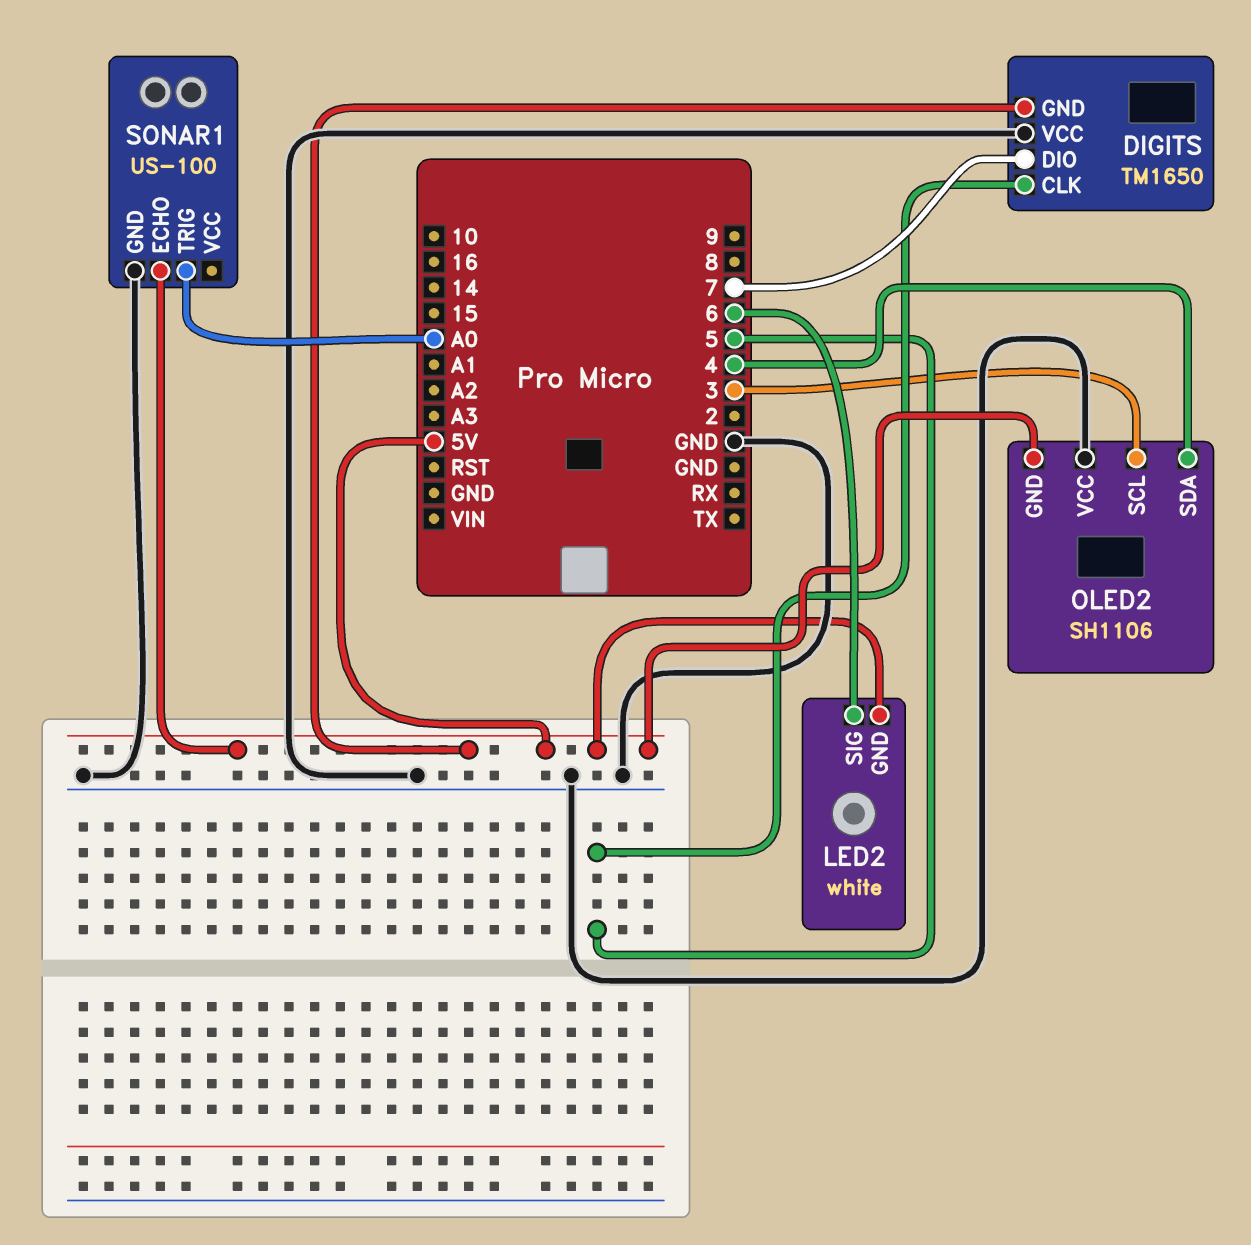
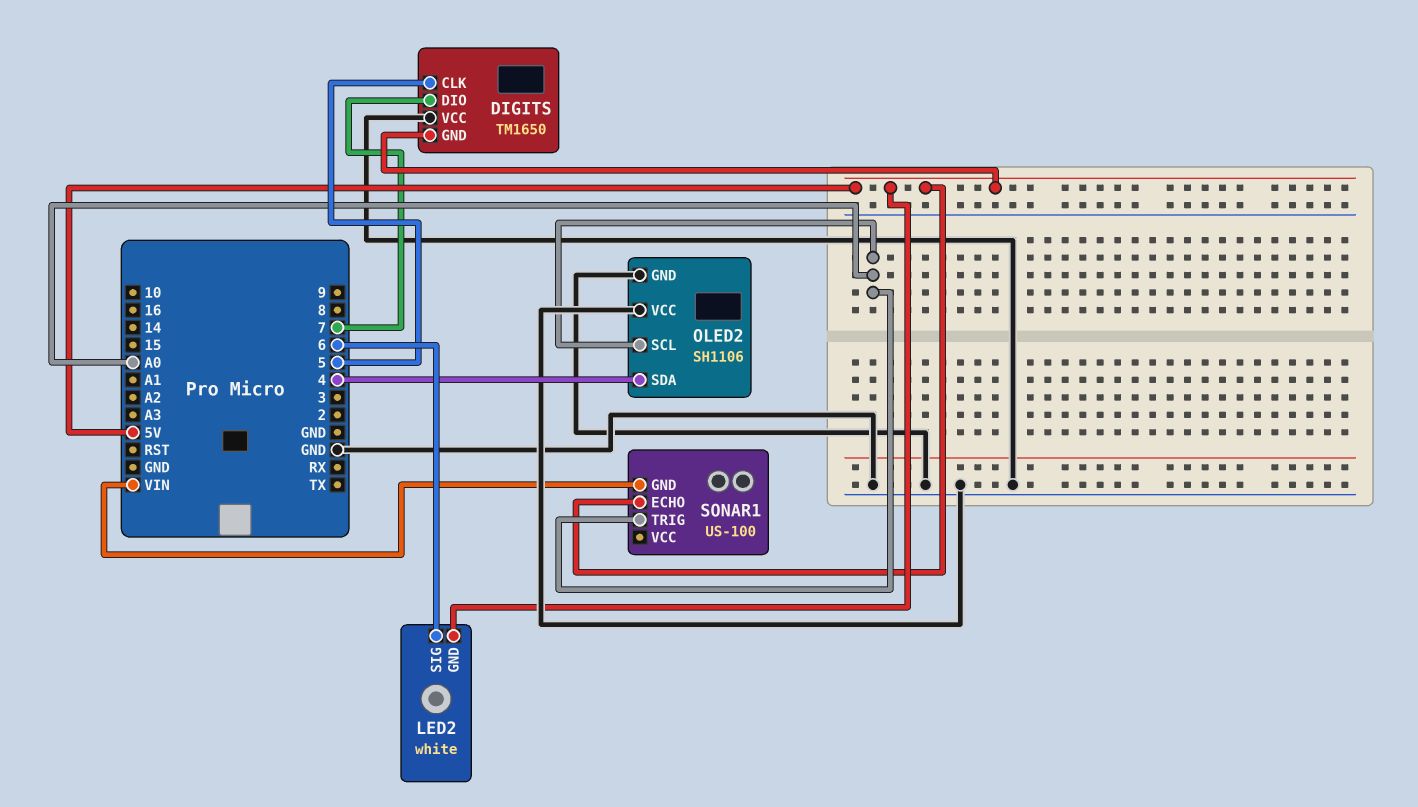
OLED2 pin GND: 5V -> GND
OLED2 pin SCL: 3 -> A0
SONAR1 pin GND: GND -> VIN

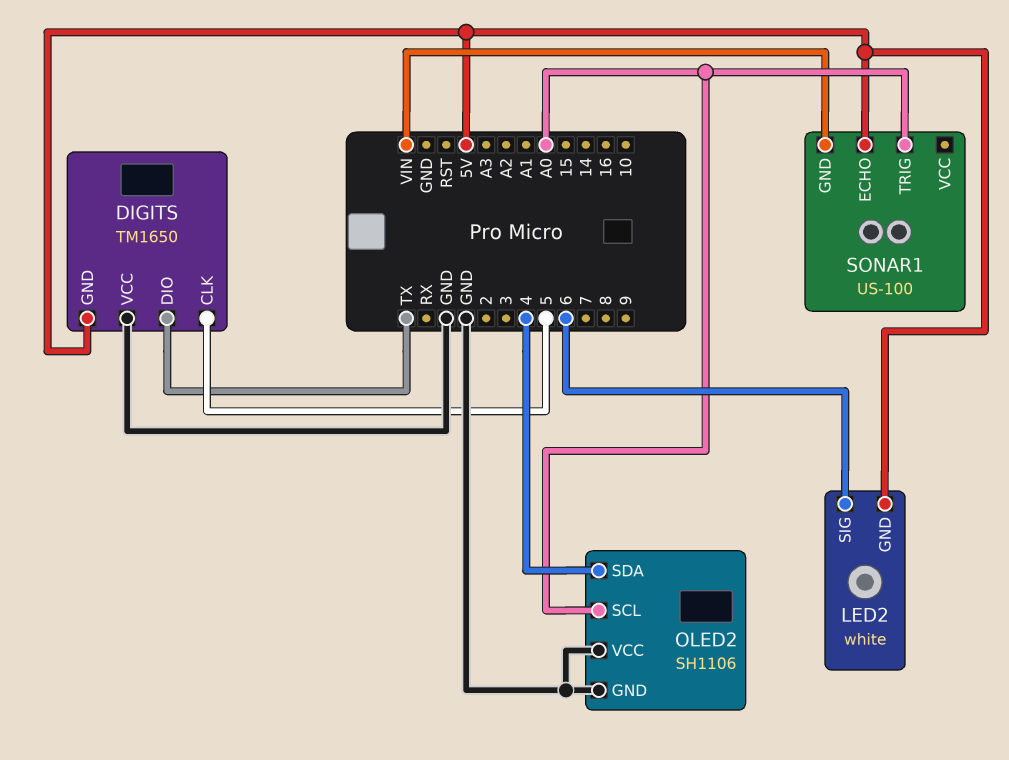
DIGITS pin DIO: 7 -> TX

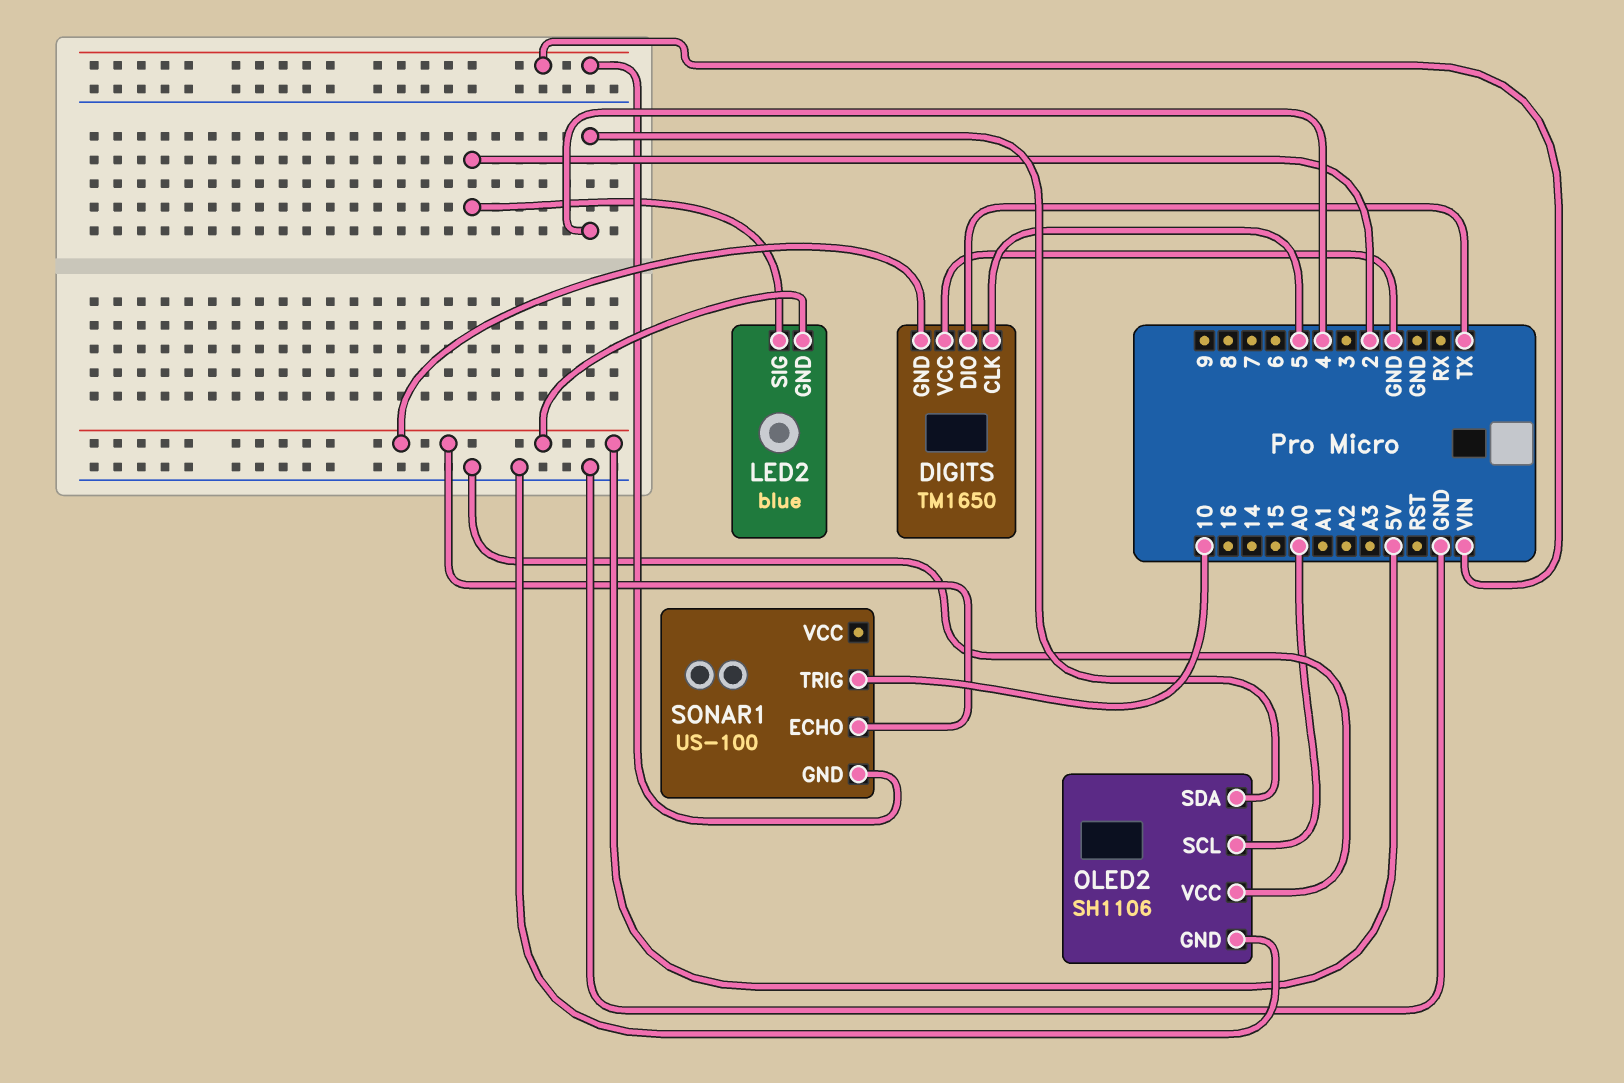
LED2: white -> blue
LED2 pin SIG: 6 -> 2
SONAR1 pin TRIG: A0 -> 10

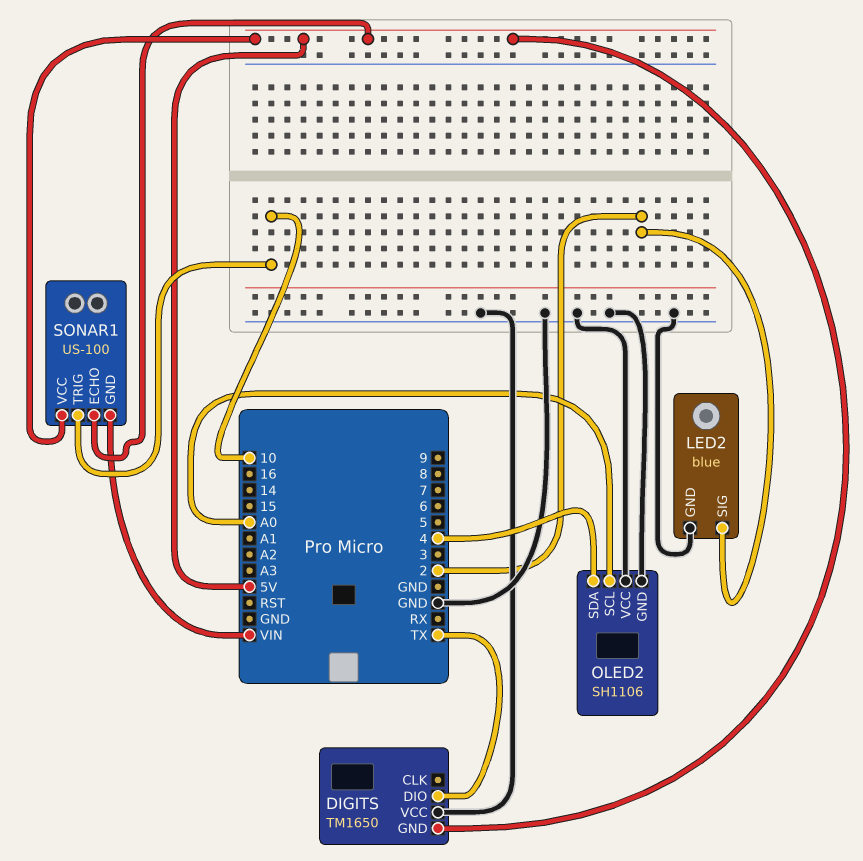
DIGITS pin CLK: 5 -> none
LED2 pin GND: 5V -> GND
SONAR1 pin VCC: none -> 5V

